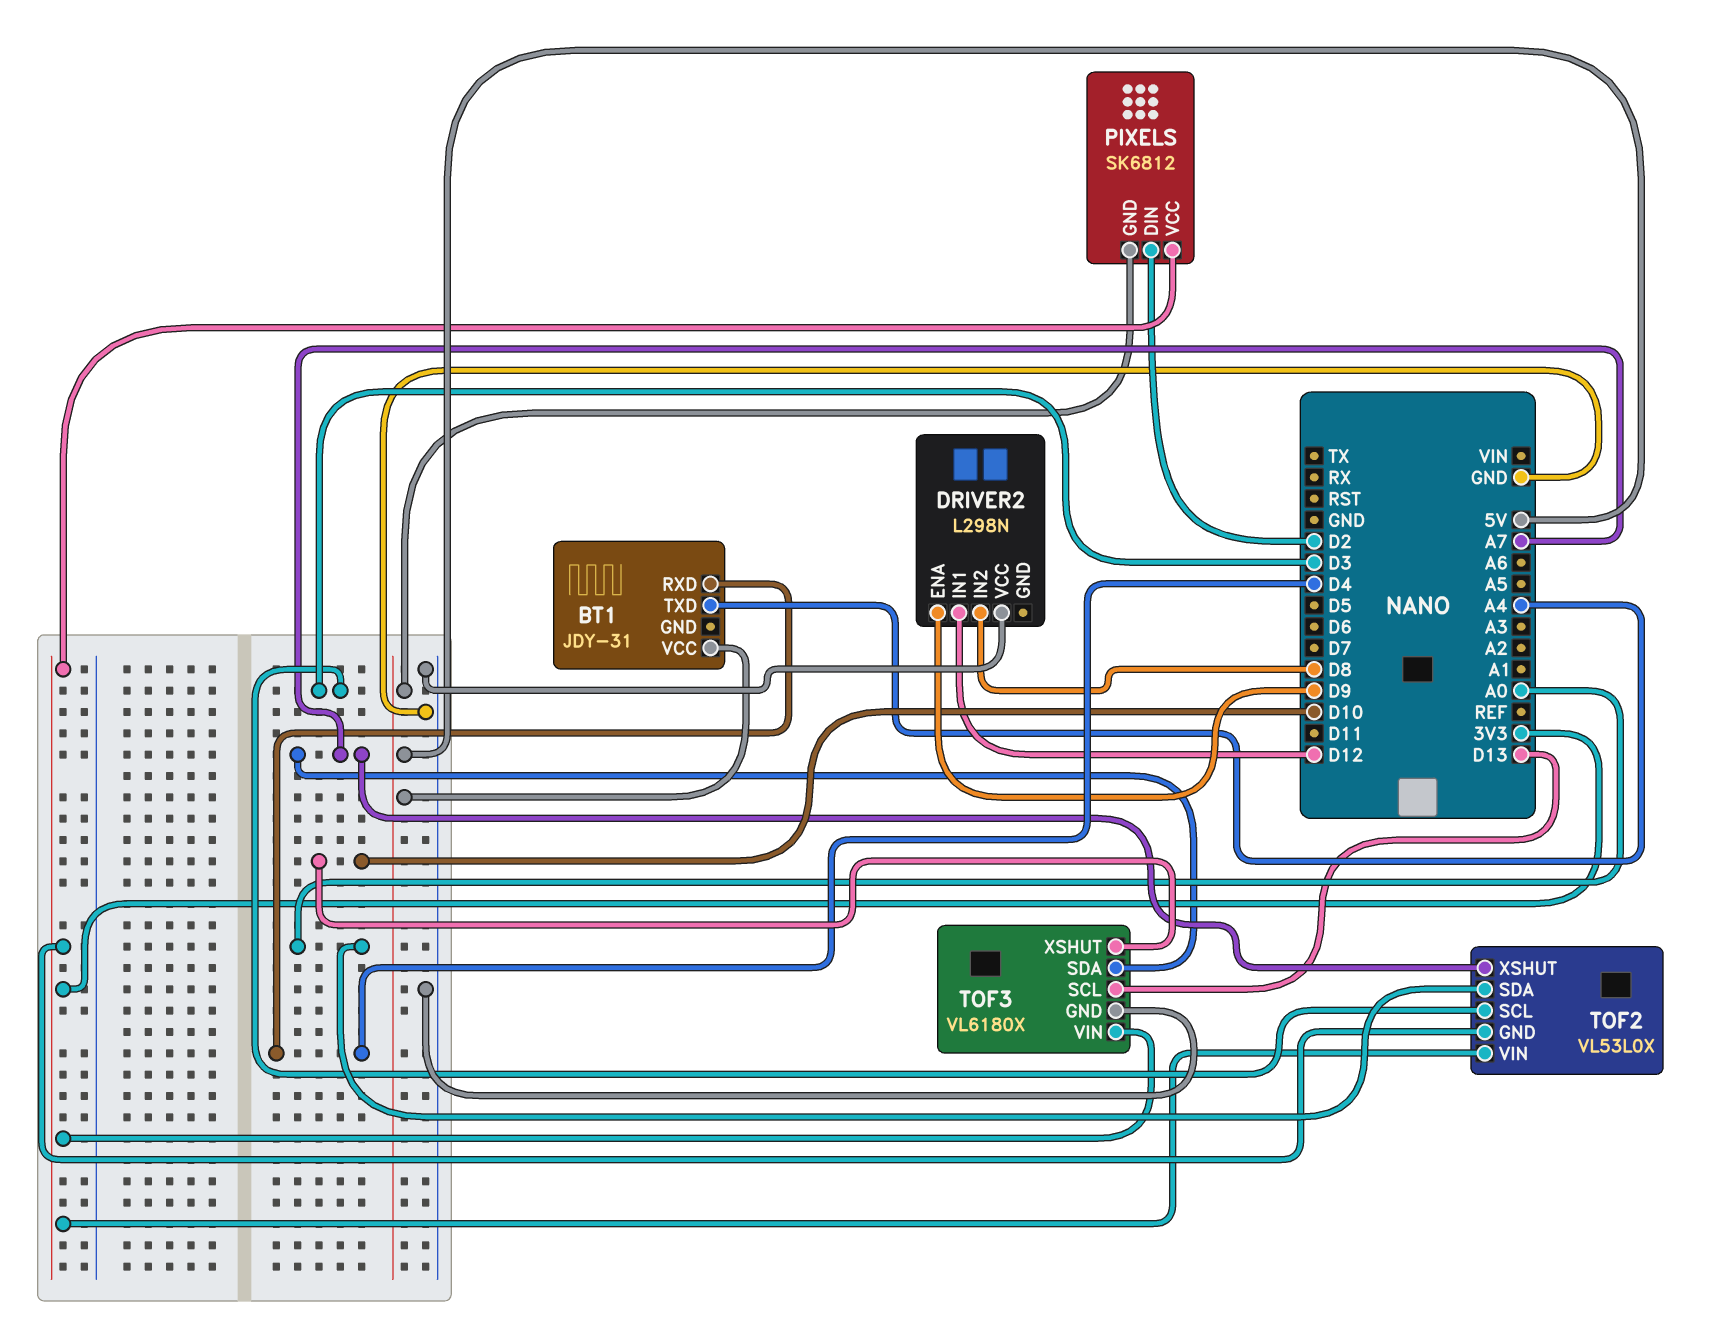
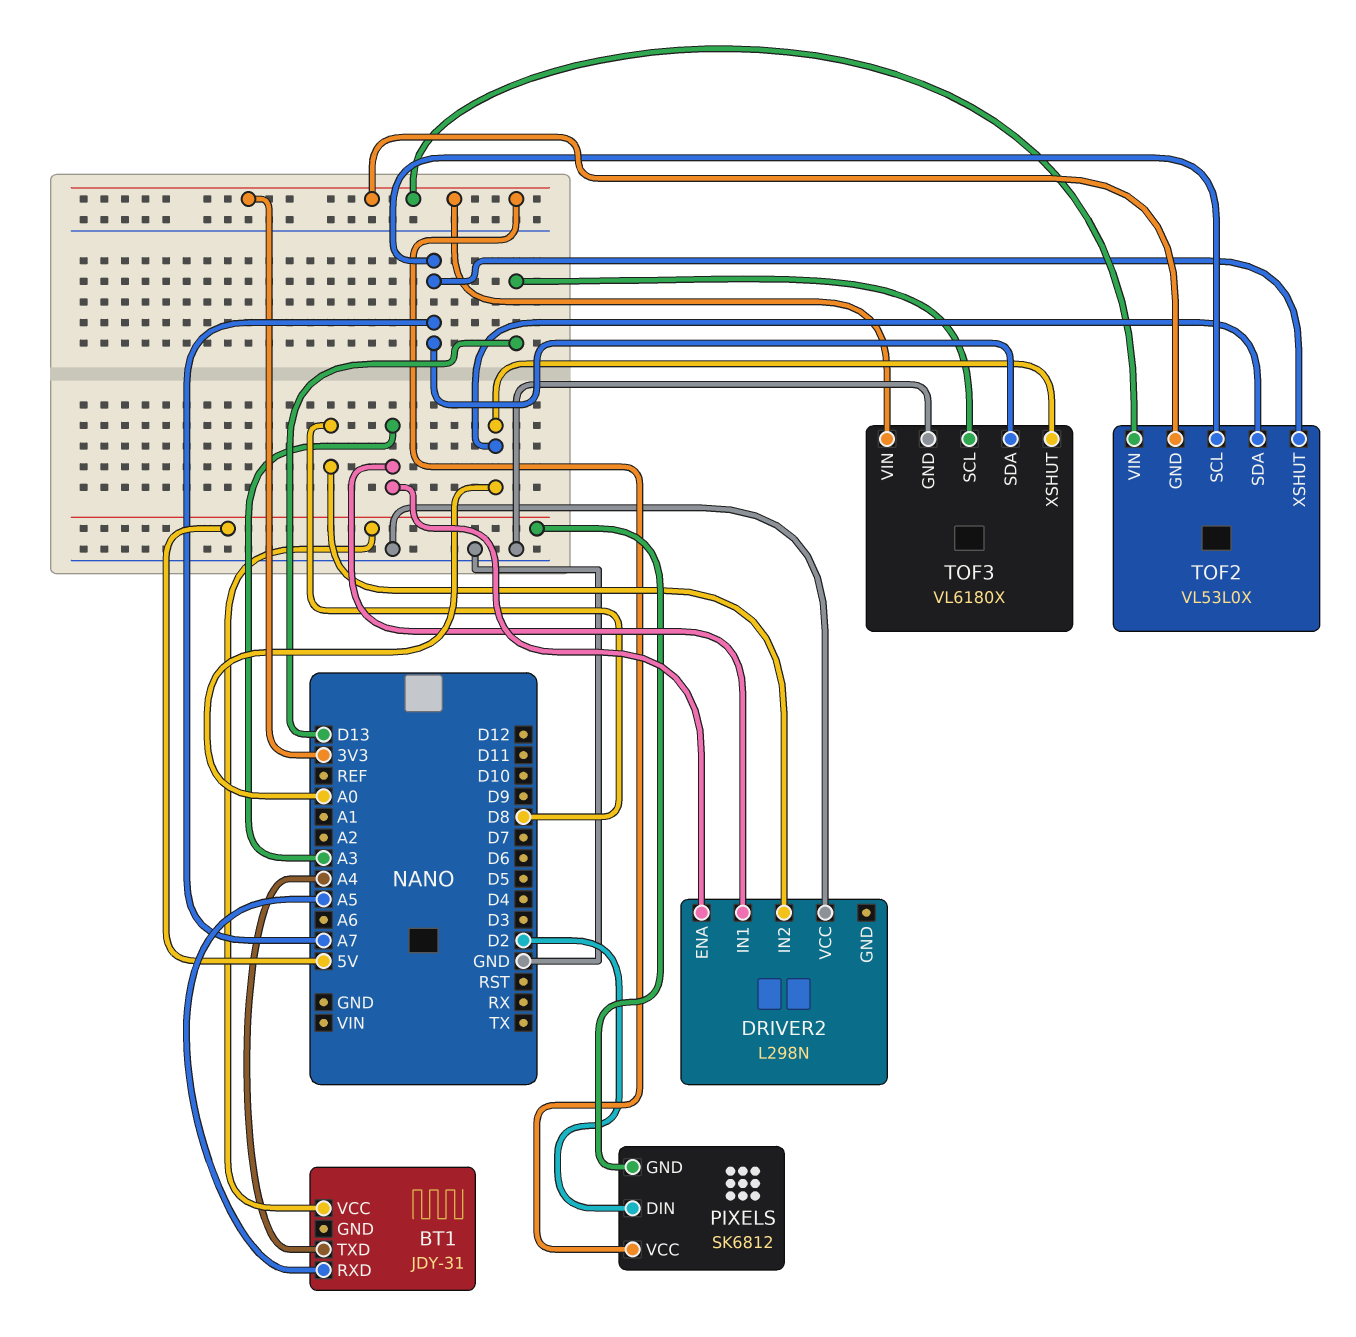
BT1 pin RXD: D4 -> A5
DRIVER2 pin ENA: D9 -> A3
DRIVER2 pin IN1: D12 -> A3
TOF2 pin SCL: D3 -> A7
TOF3 pin XSHUT: D10 -> A0

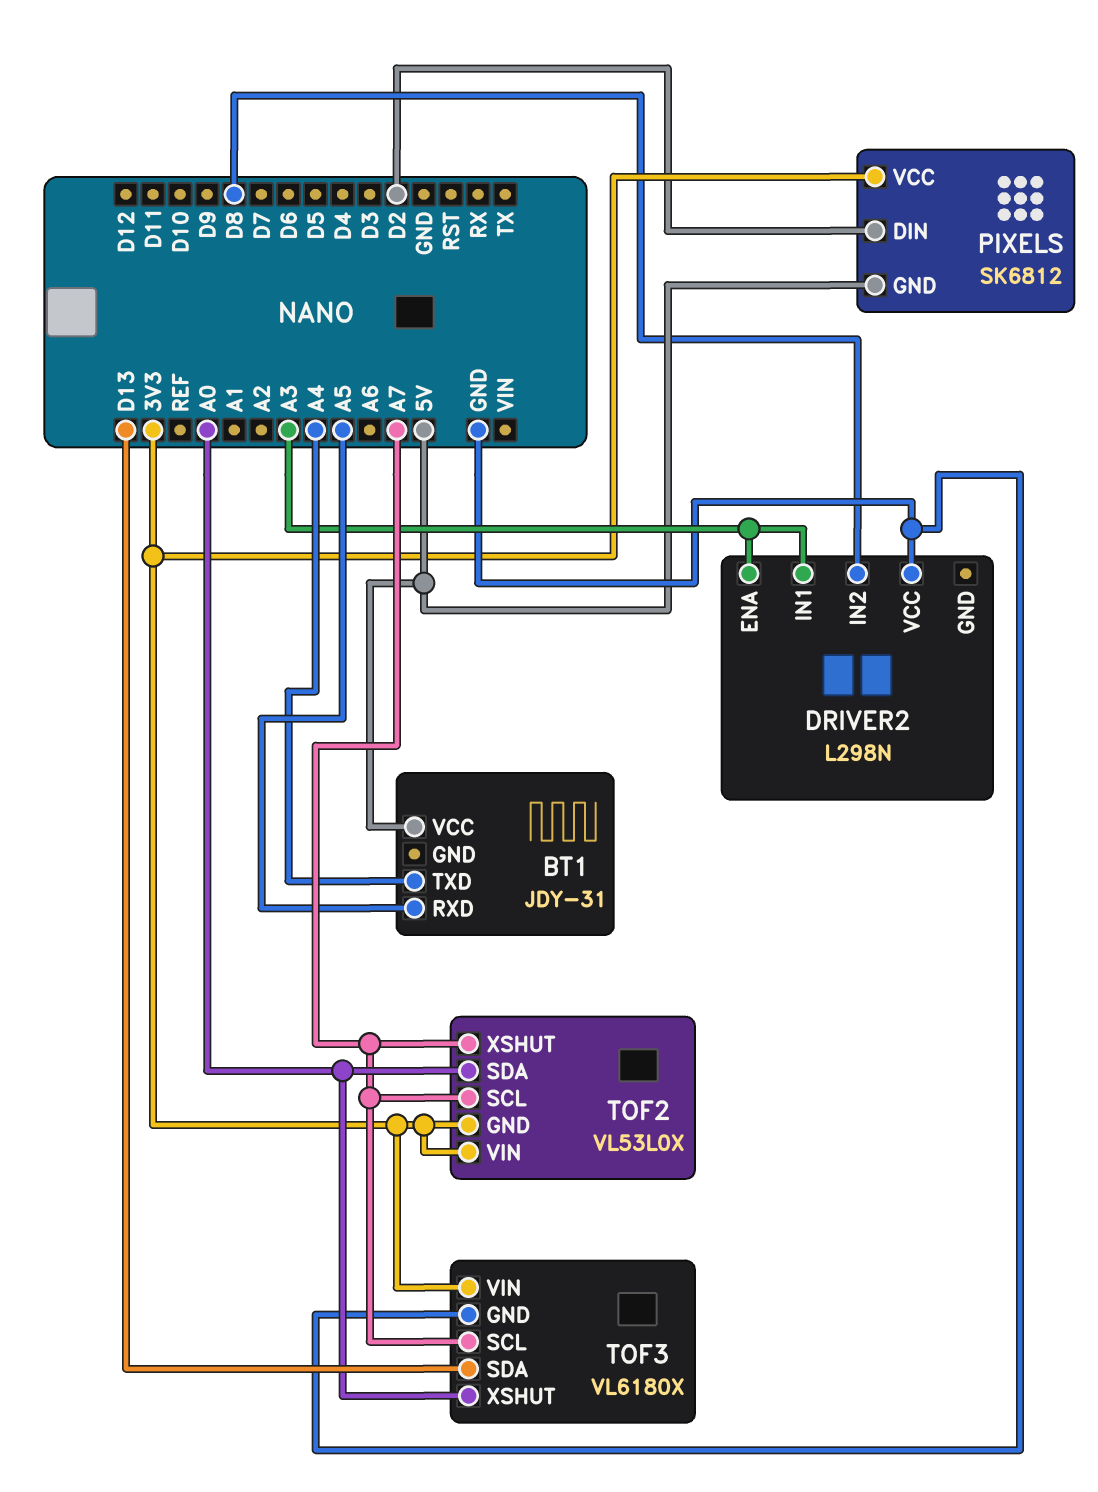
TOF3 pin SCL: D13 -> A7
TOF3 pin SDA: A7 -> D13

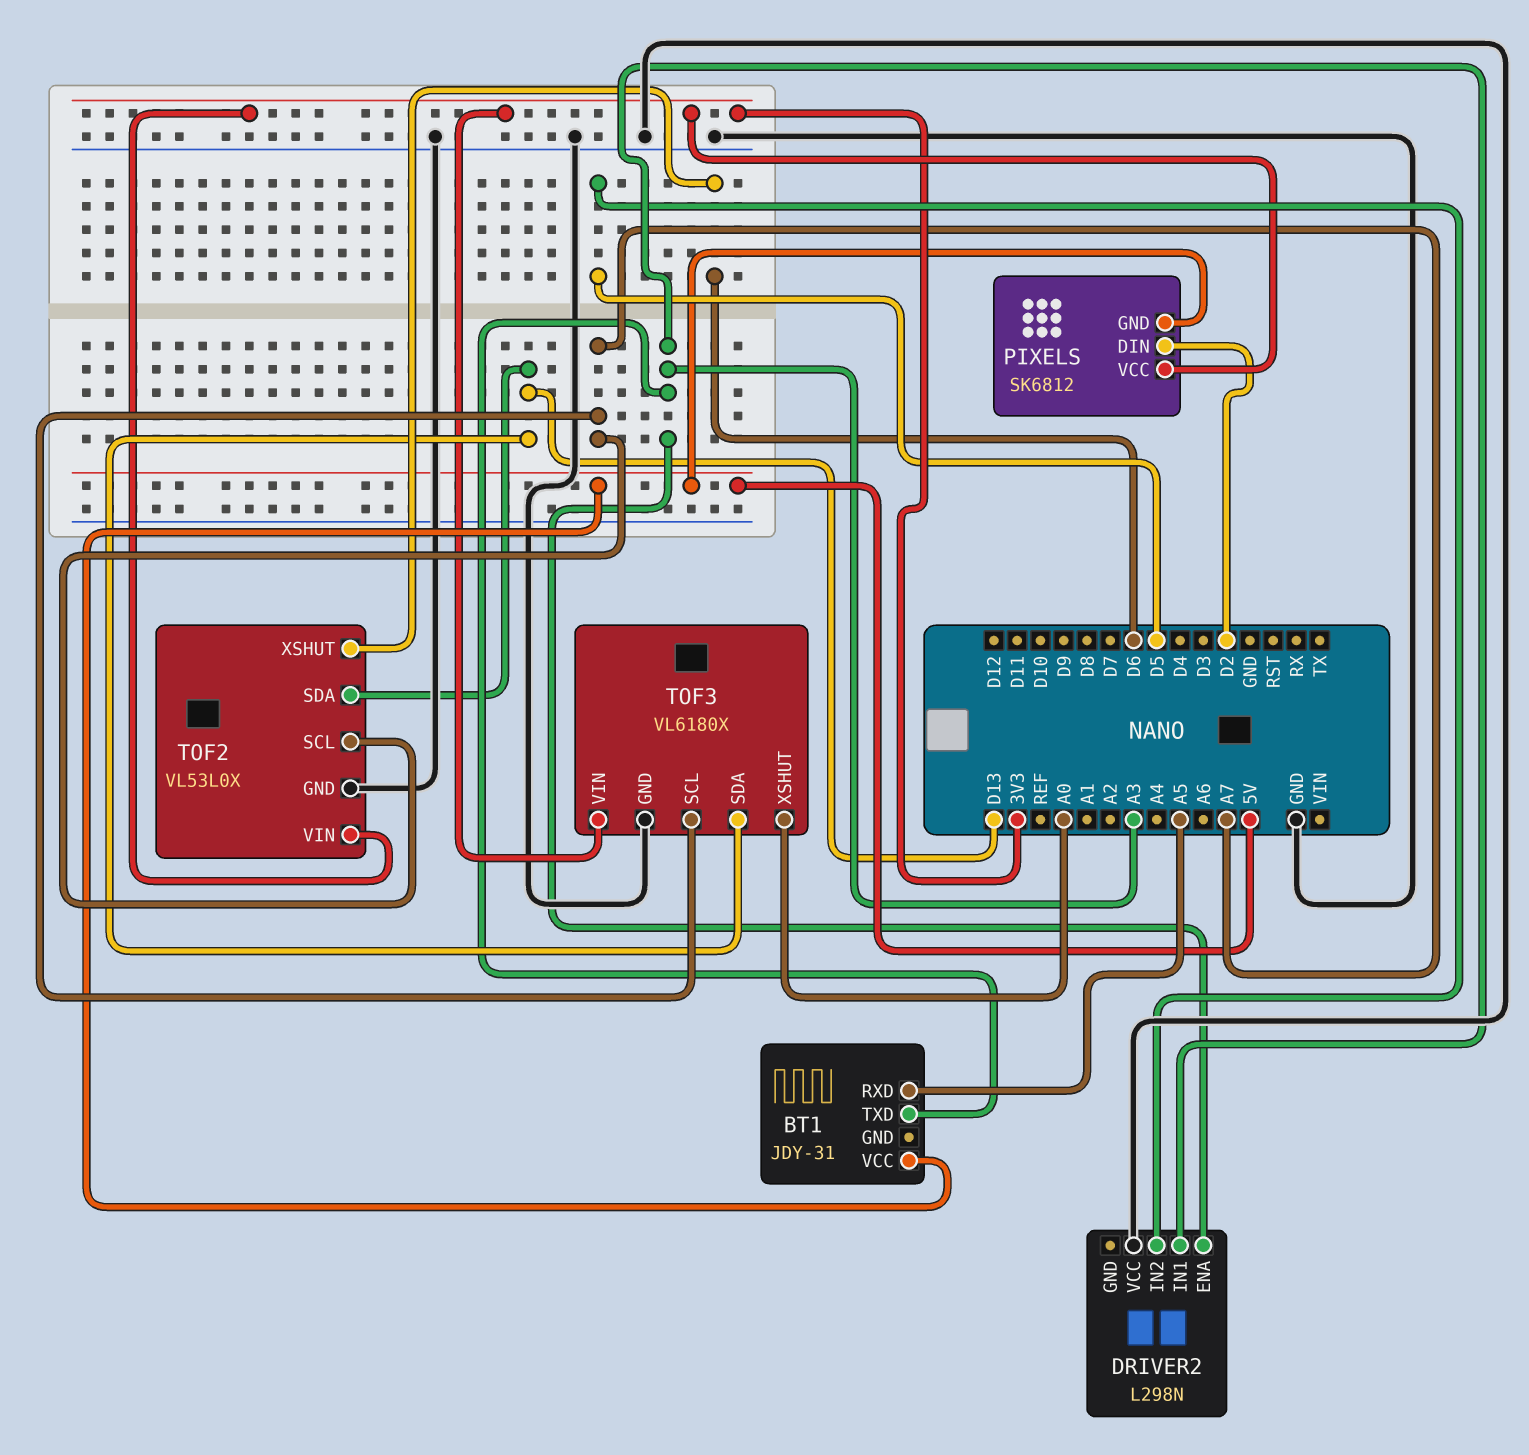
BT1 pin TXD: A4 -> A3
DRIVER2 pin IN2: D8 -> D5
TOF2 pin GND: 3V3 -> GND
TOF2 pin SDA: A0 -> D13
TOF2 pin XSHUT: A7 -> D6

